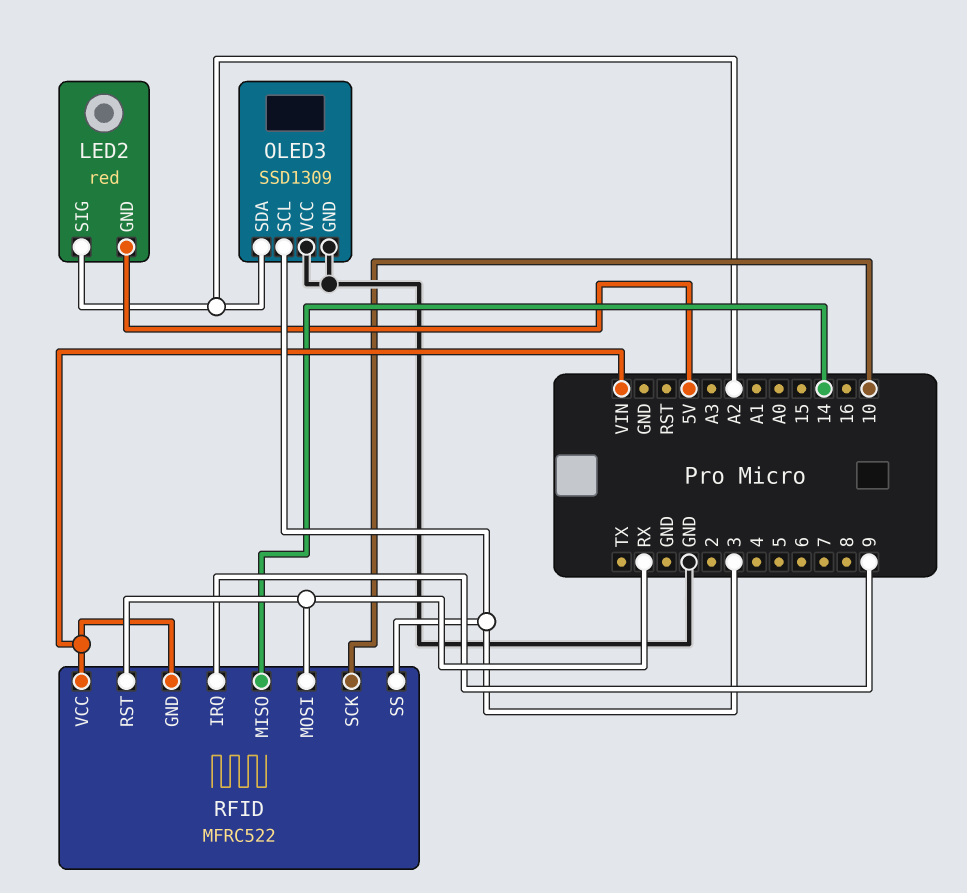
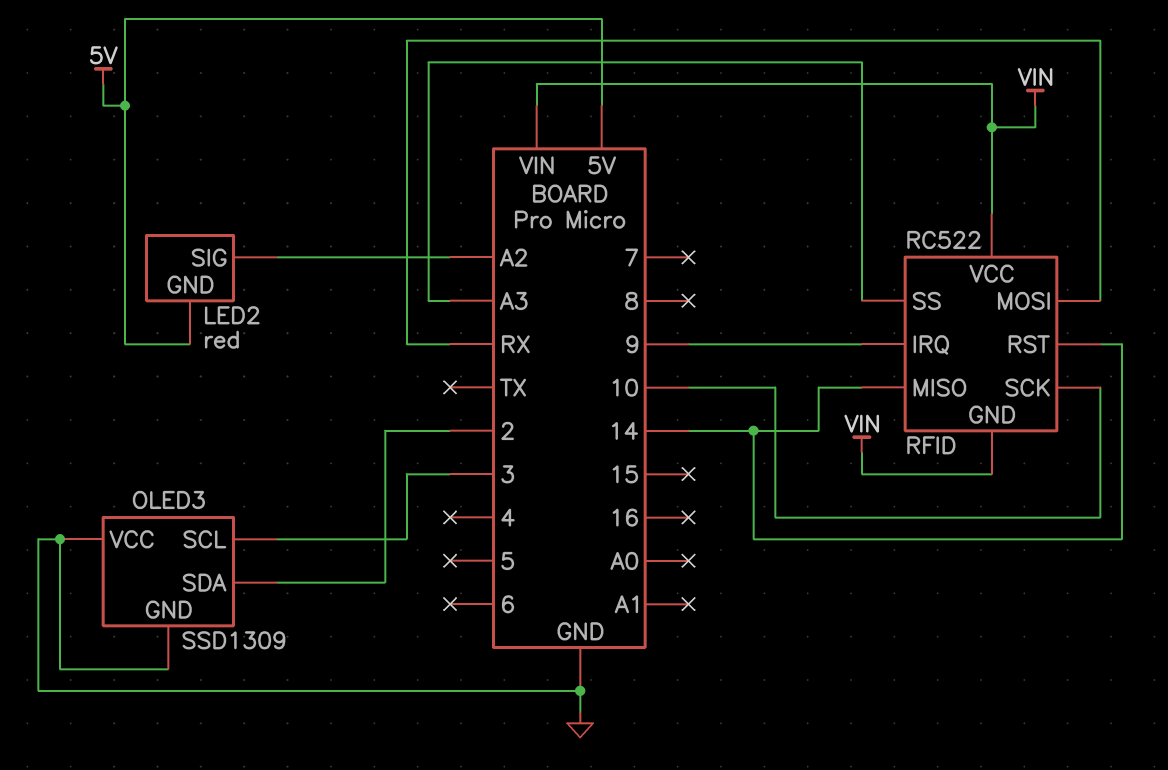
OLED3 pin SDA: A2 -> 2
RFID: MFRC522 -> RC522
RFID pin RST: RX -> 14
RFID pin SS: 3 -> A3

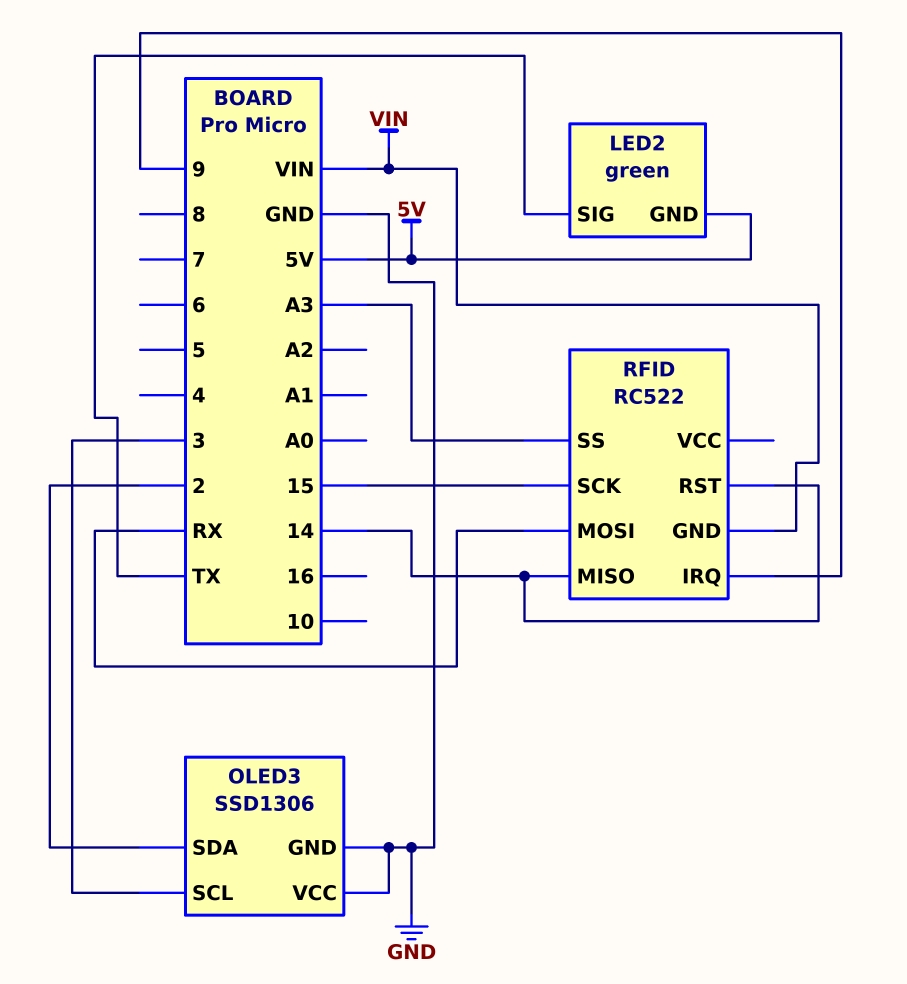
LED2: red -> green
LED2 pin SIG: A2 -> TX
OLED3: SSD1309 -> SSD1306
RFID pin SCK: 10 -> 15
RFID pin VCC: VIN -> none

